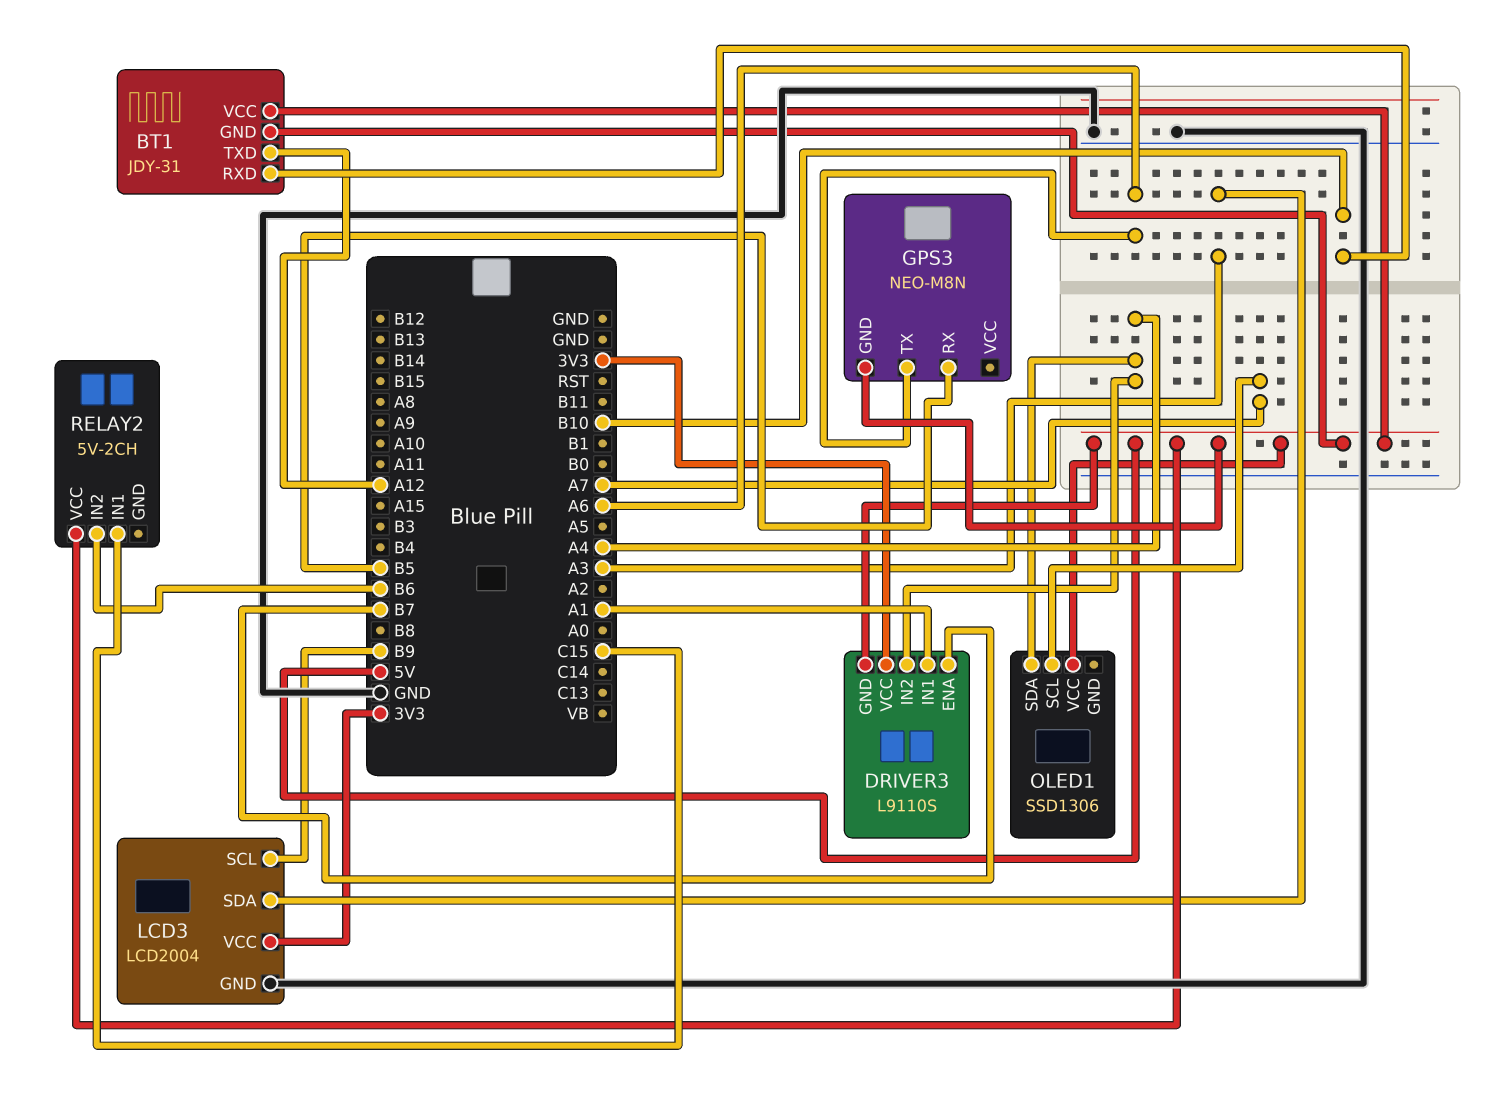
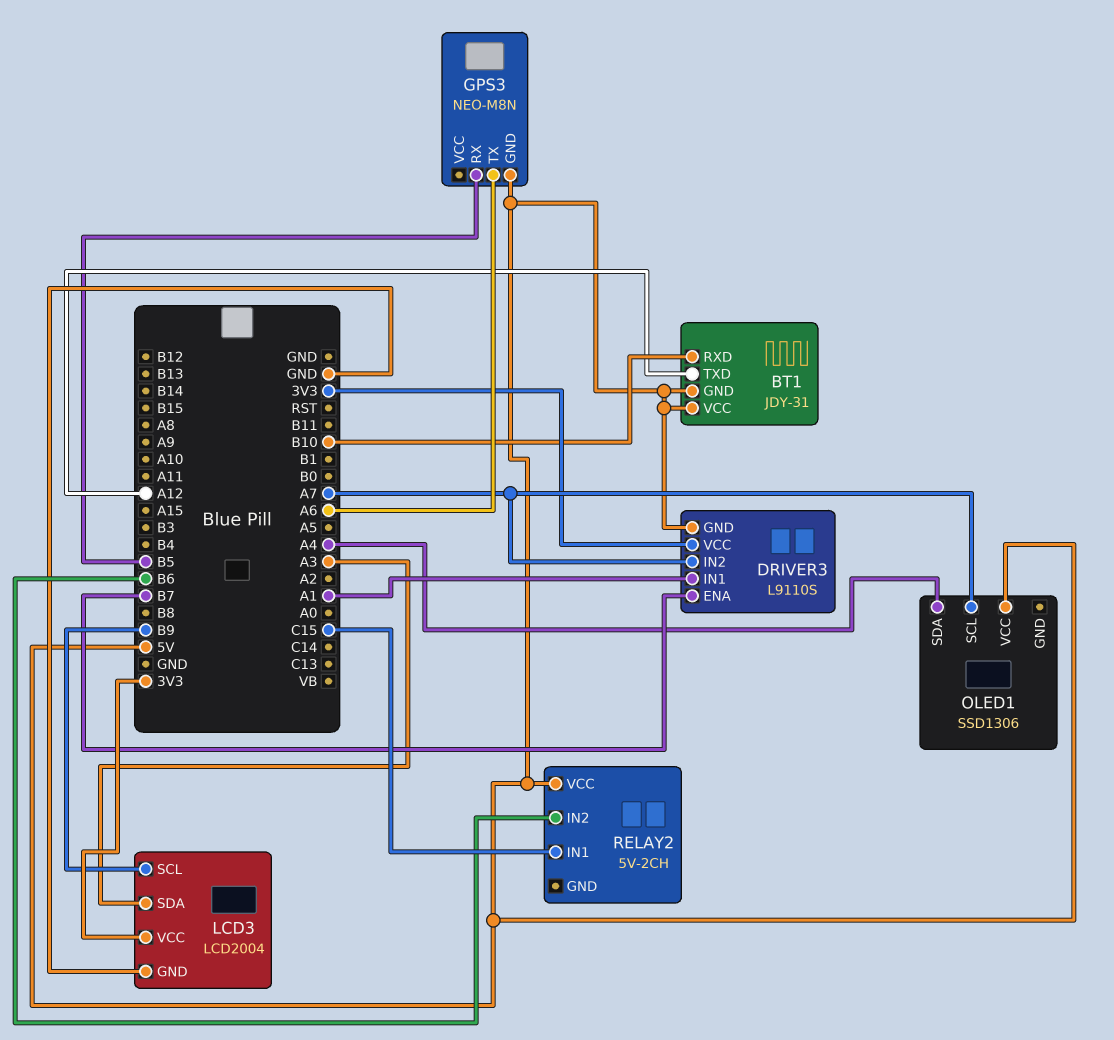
DRIVER3 pin IN2: A4 -> A7

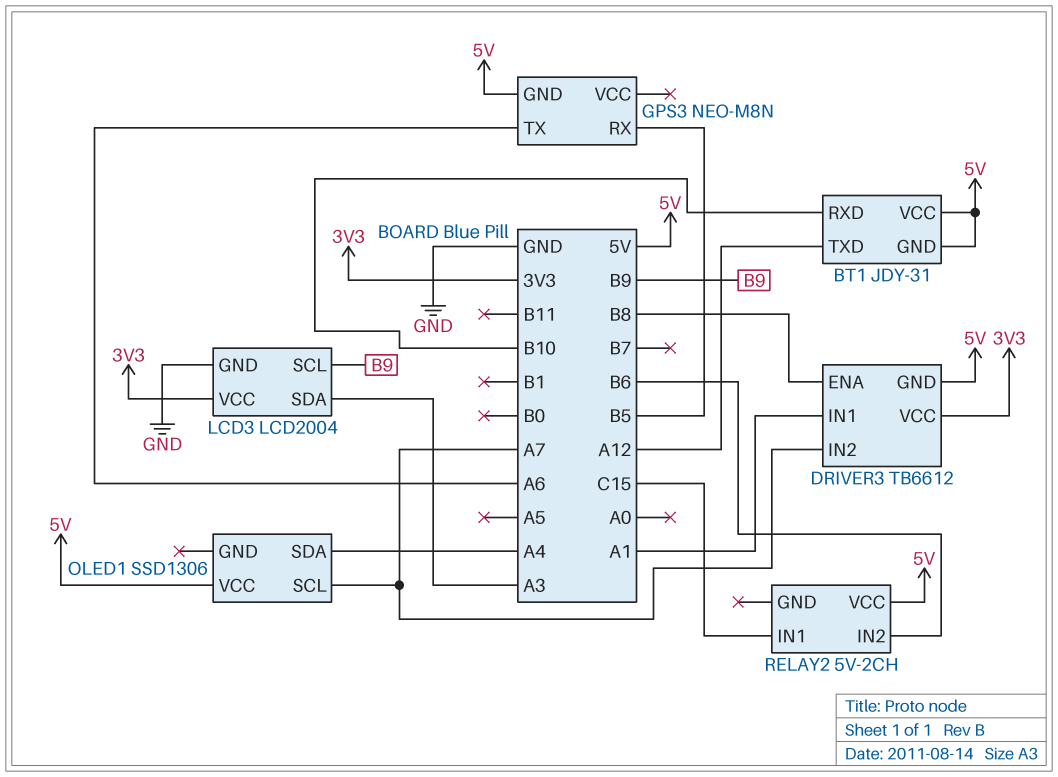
DRIVER3: L9110S -> TB6612
DRIVER3 pin ENA: B7 -> B8

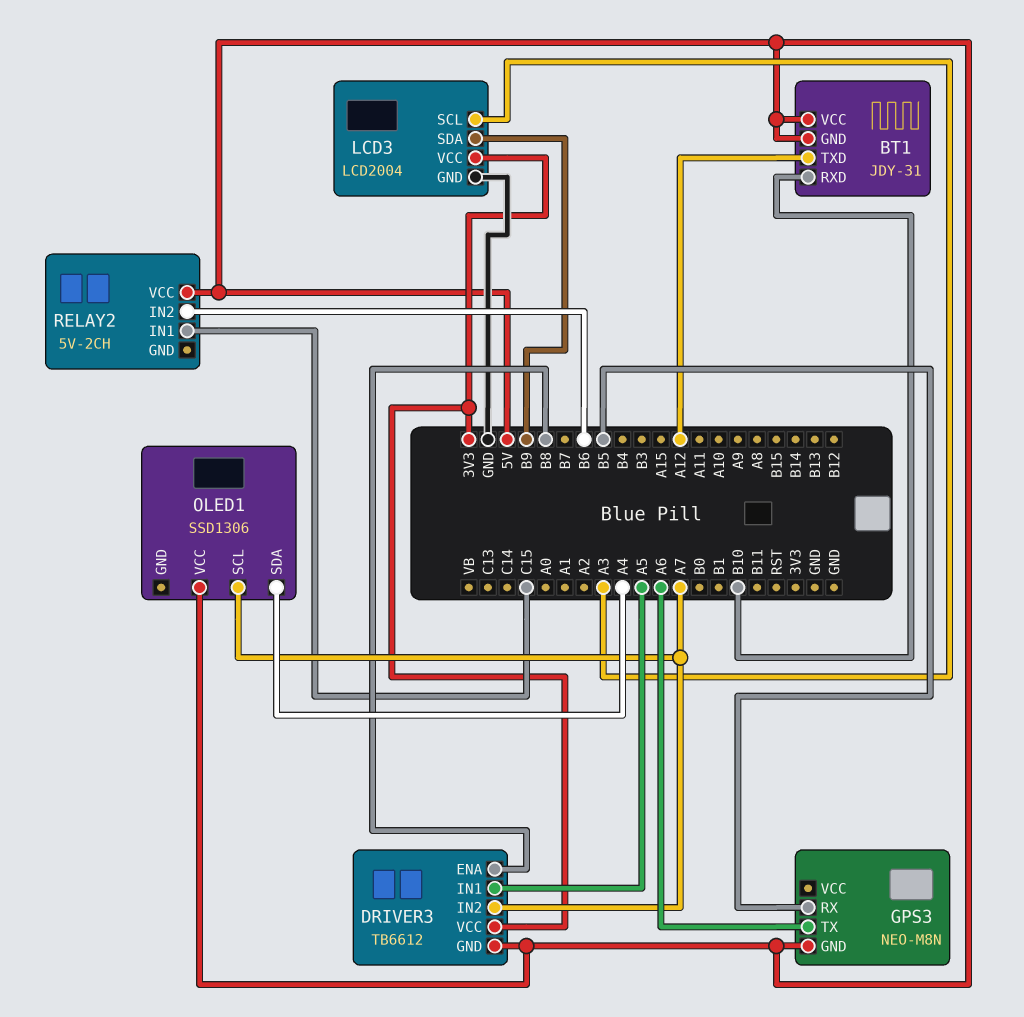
DRIVER3 pin IN1: A1 -> A5
LCD3 pin SCL: B9 -> A3
LCD3 pin SDA: A3 -> B9

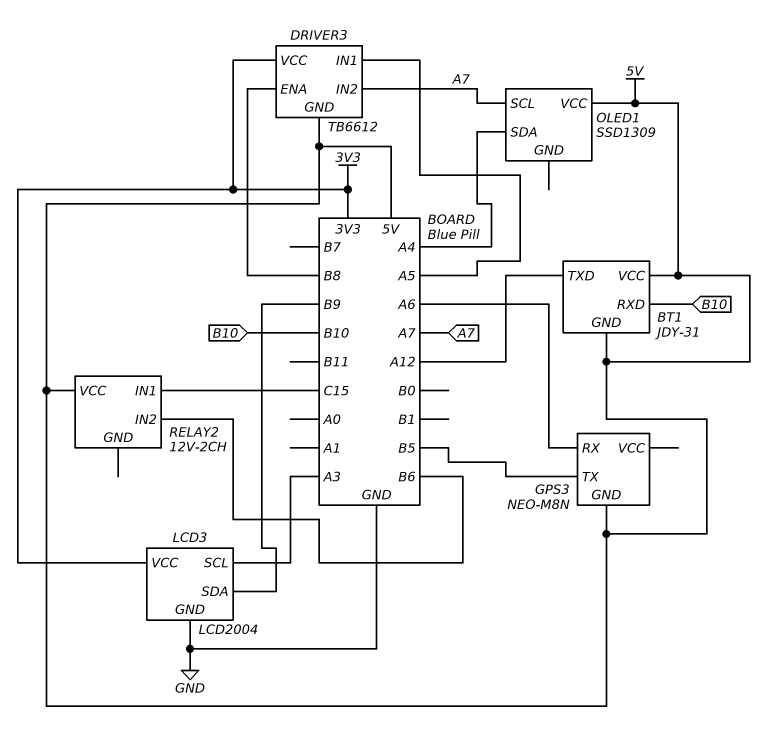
GPS3 pin RX: B5 -> A6
GPS3 pin TX: A6 -> B5
OLED1: SSD1306 -> SSD1309
RELAY2: 5V-2CH -> 12V-2CH

